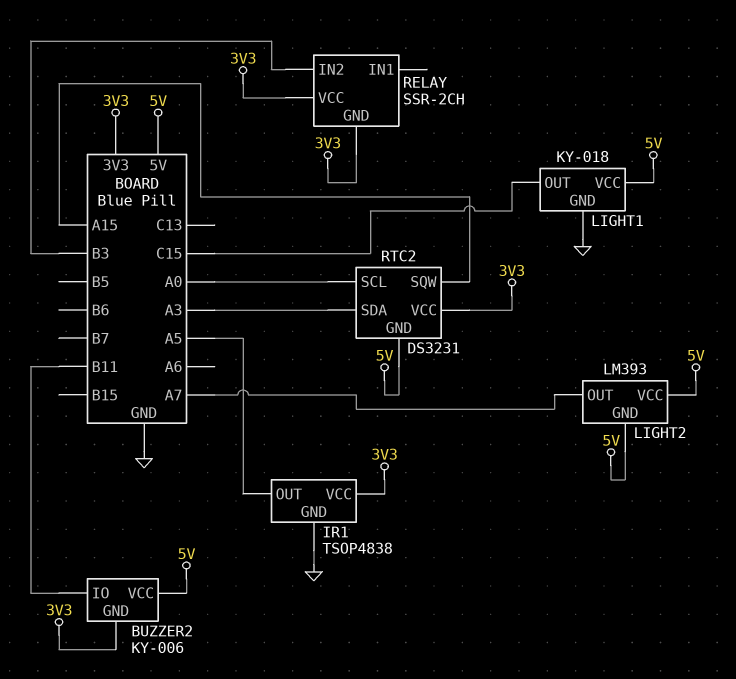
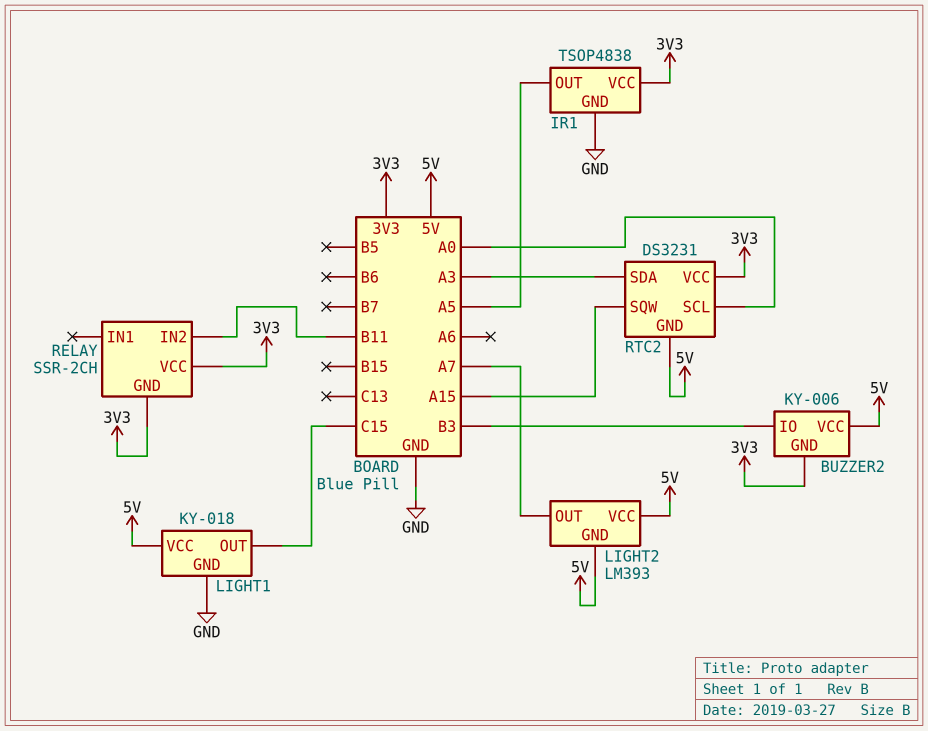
BUZZER2 pin IO: B11 -> B3
RELAY pin IN2: B3 -> B11

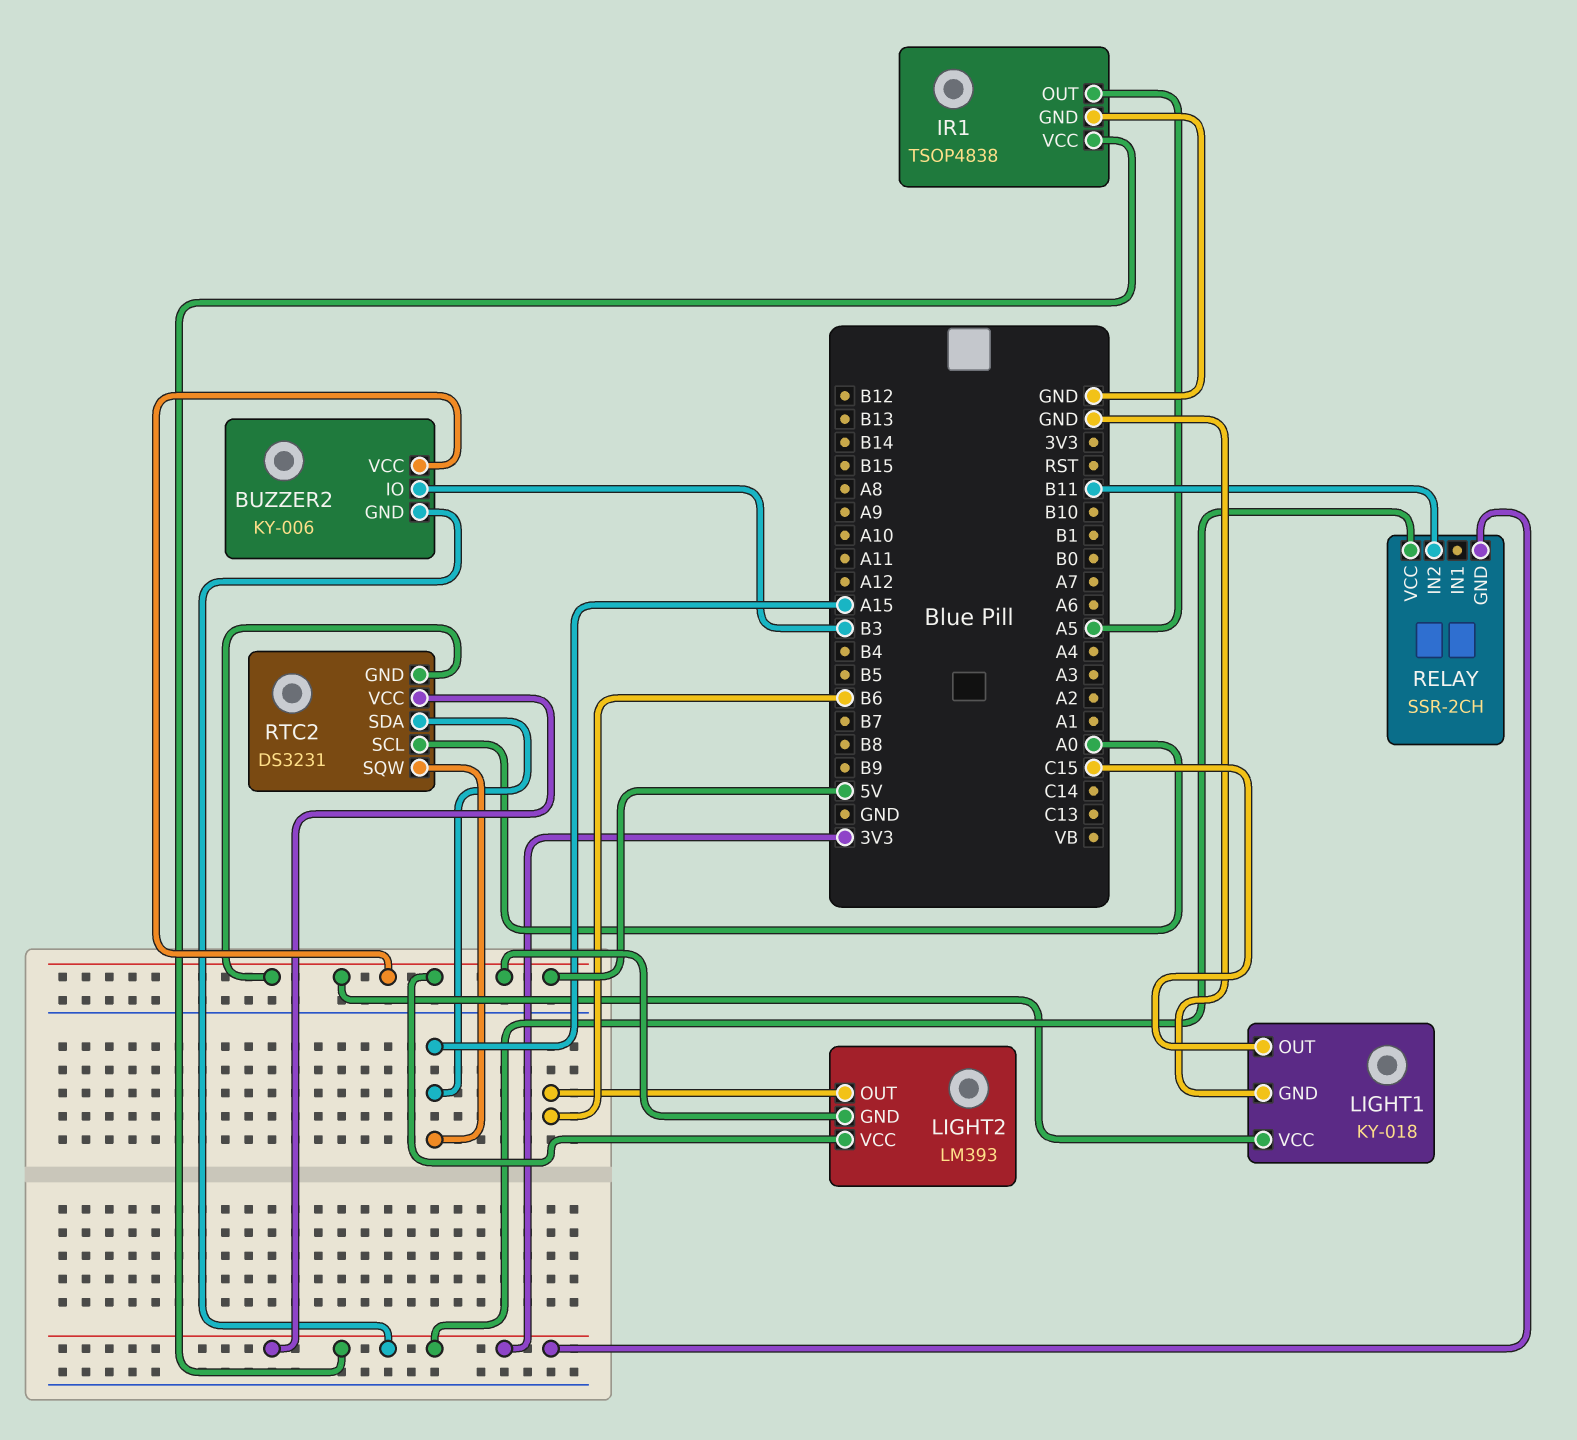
LIGHT2 pin OUT: A7 -> B6
RTC2 pin SDA: A3 -> A15

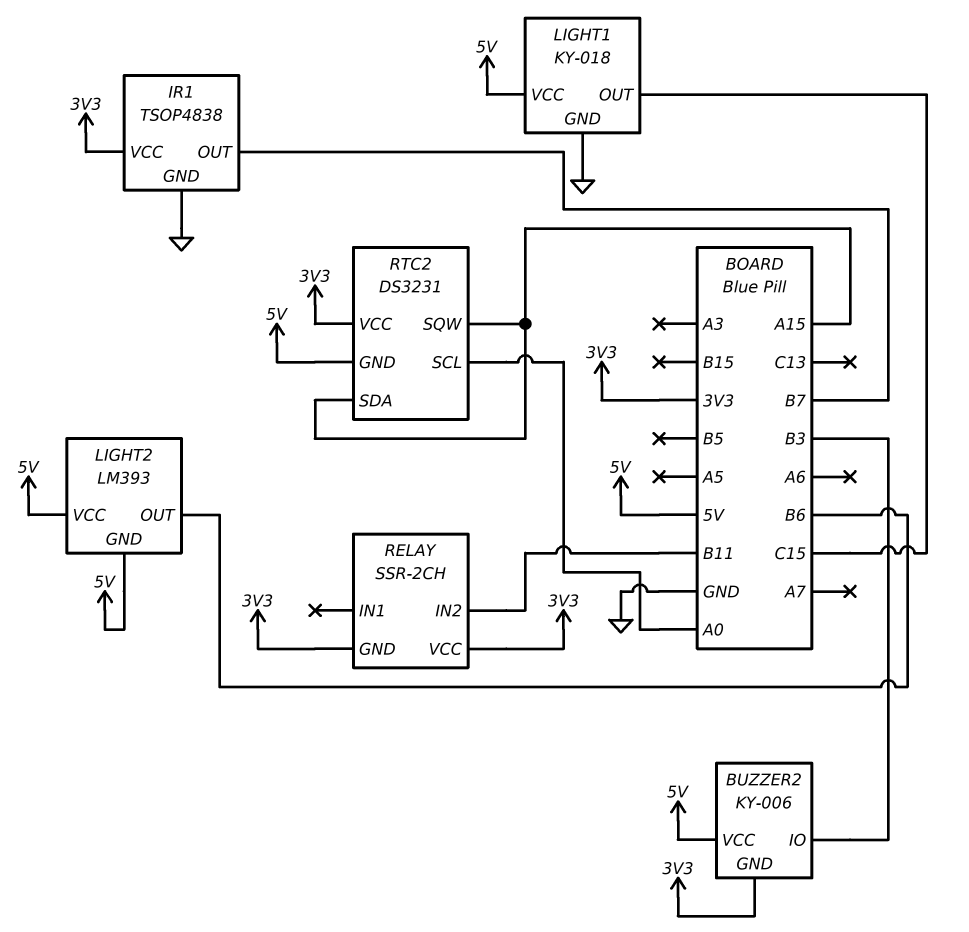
IR1 pin OUT: A5 -> B7

